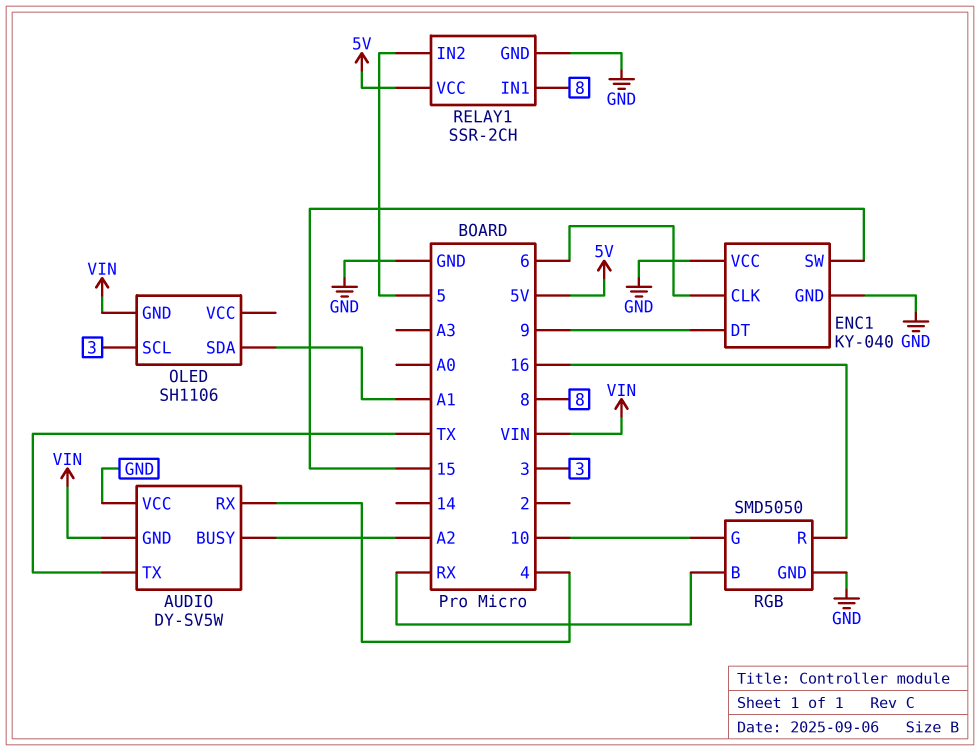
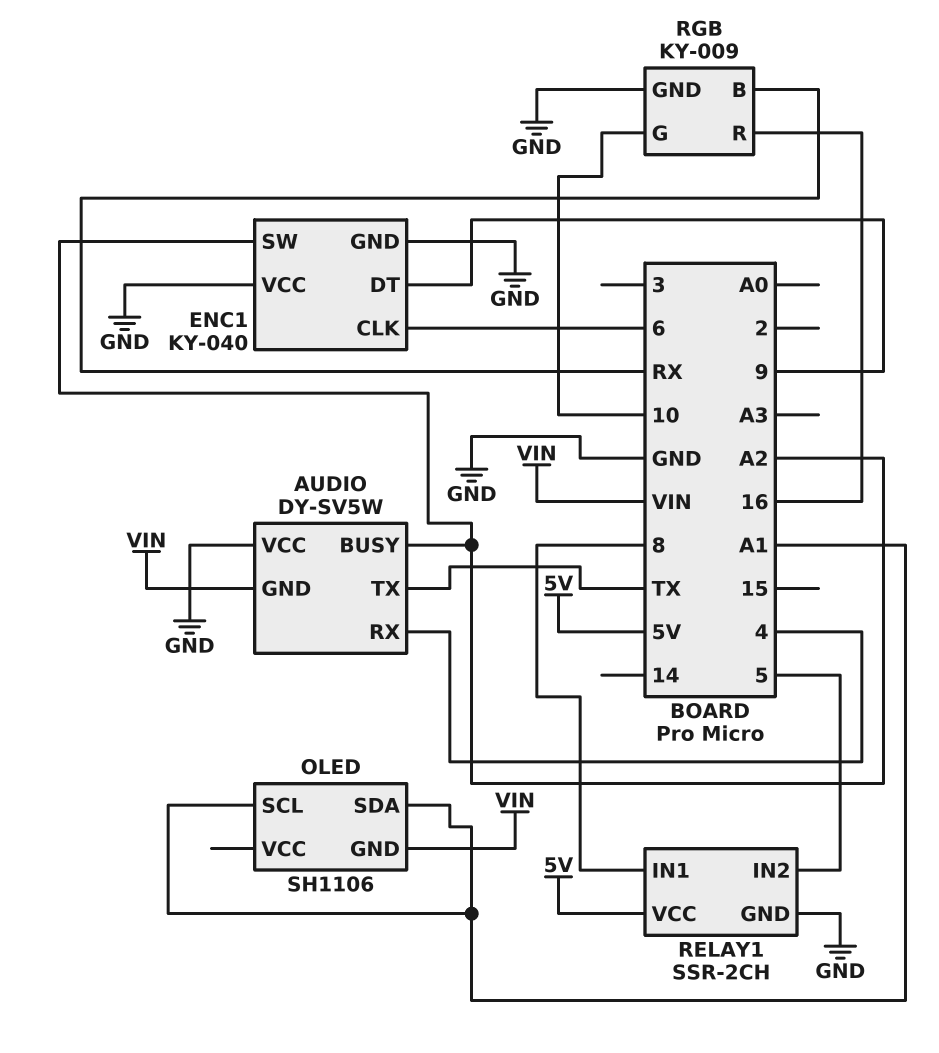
ENC1 pin SW: 15 -> A2
OLED pin SCL: 3 -> A1
RGB: SMD5050 -> KY-009

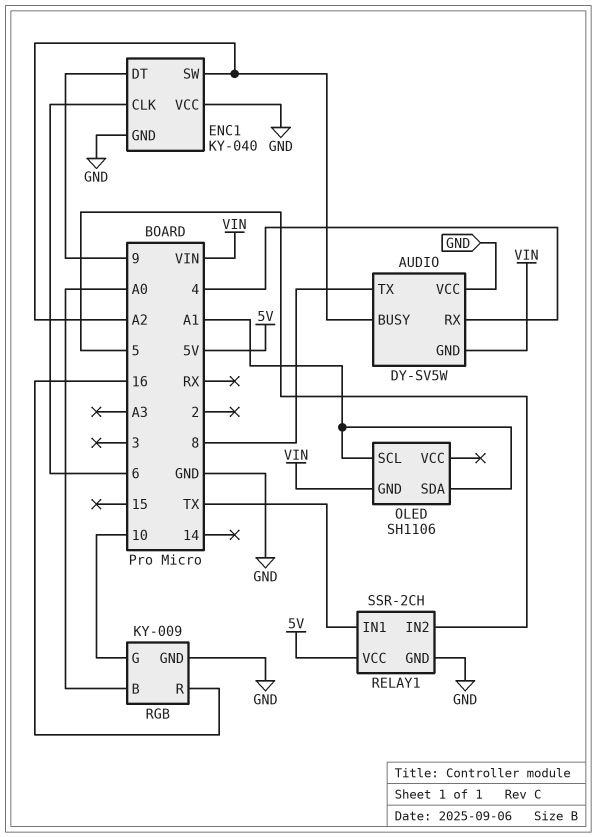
AUDIO pin TX: TX -> 8
RELAY1 pin IN1: 8 -> TX
RGB pin B: RX -> A0

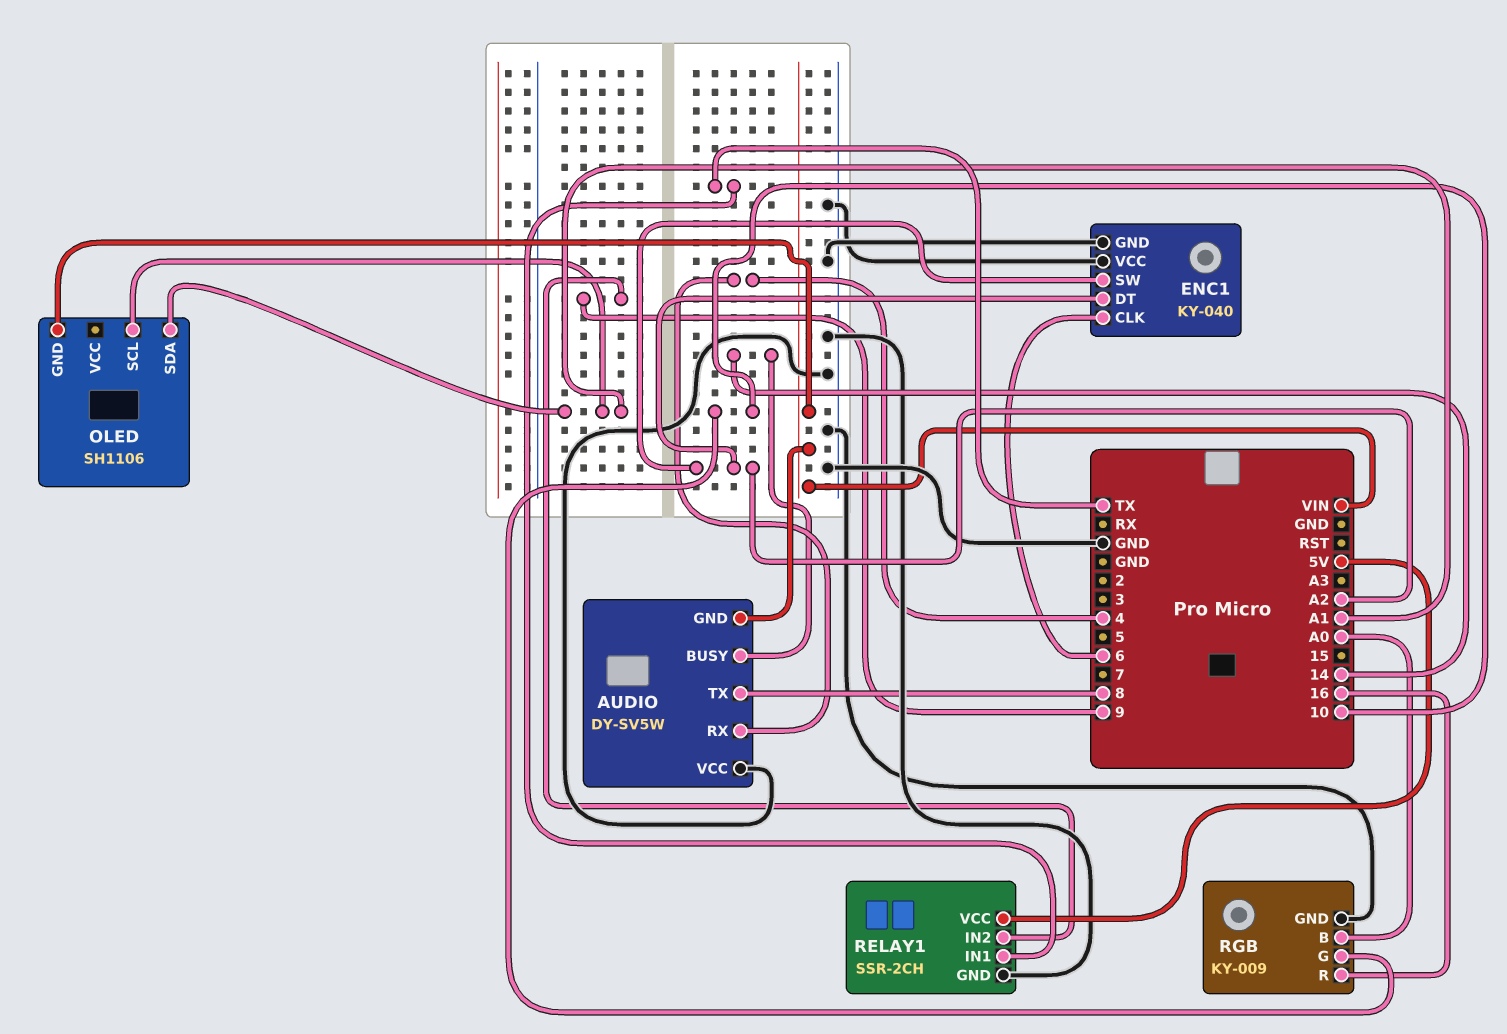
AUDIO pin BUSY: A2 -> 14
ENC1 pin DT: 9 -> A2
RELAY1 pin IN2: 5 -> 9

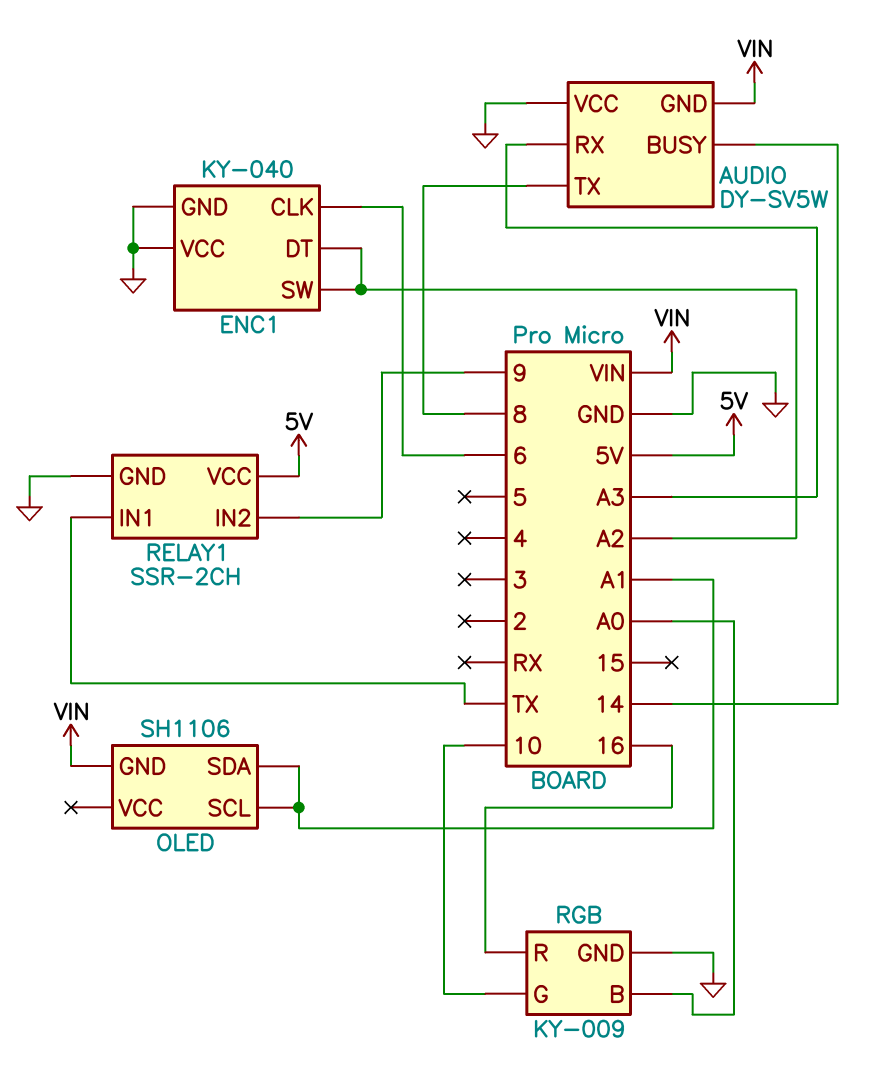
AUDIO pin RX: 4 -> A3

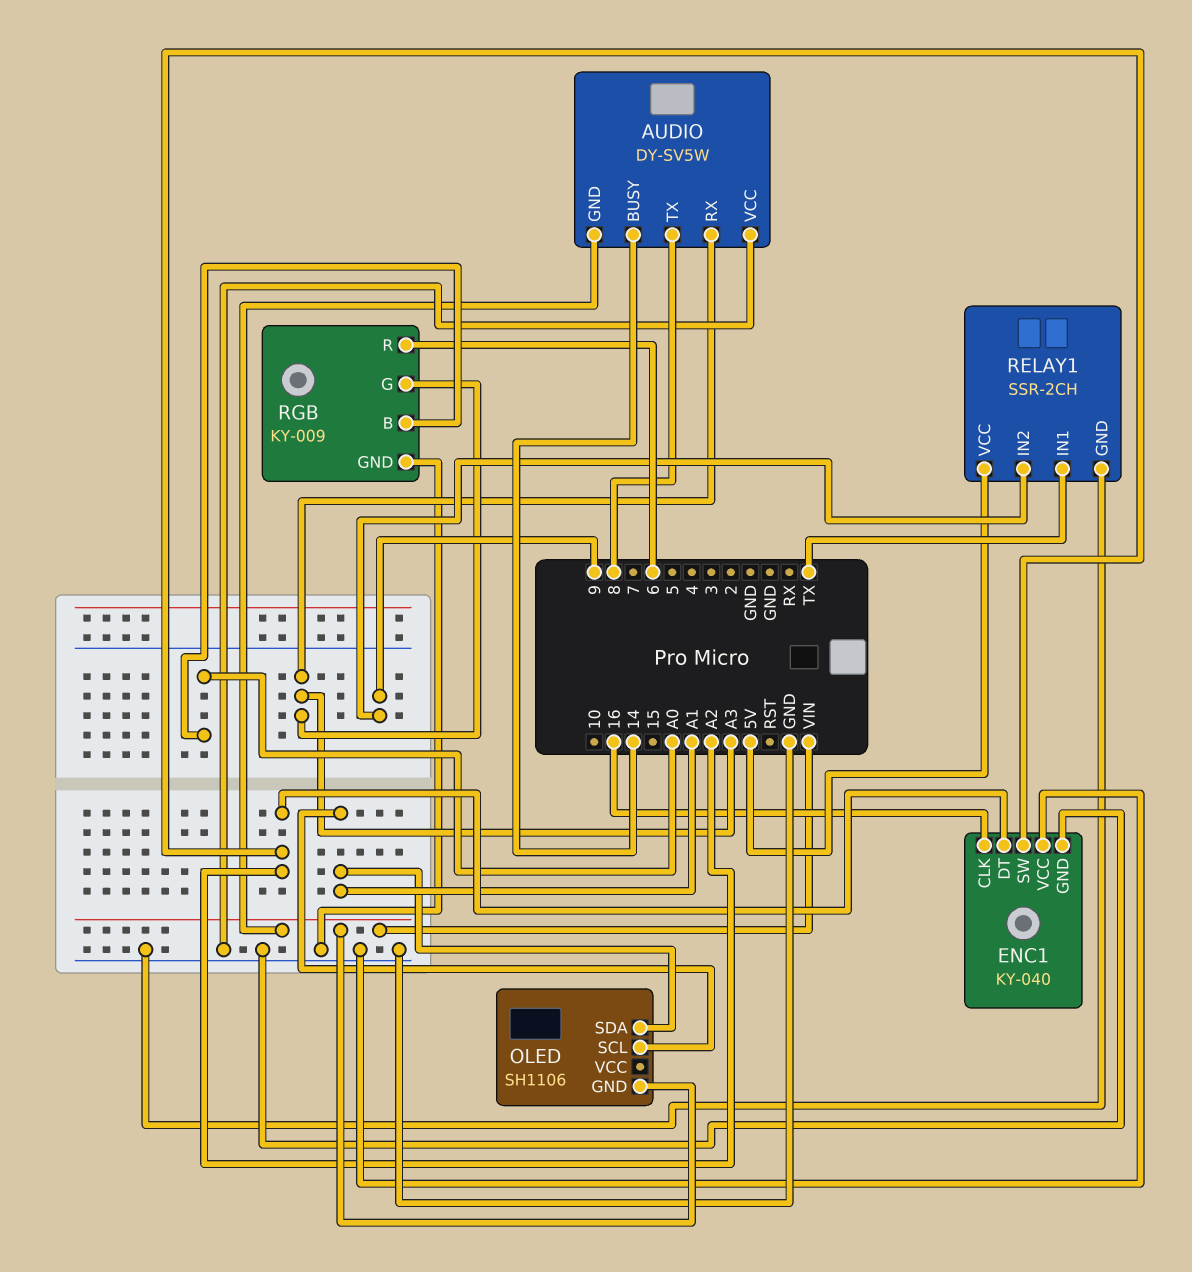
ENC1 pin CLK: 6 -> 16
RGB pin G: 10 -> A3
RGB pin R: 16 -> 6

